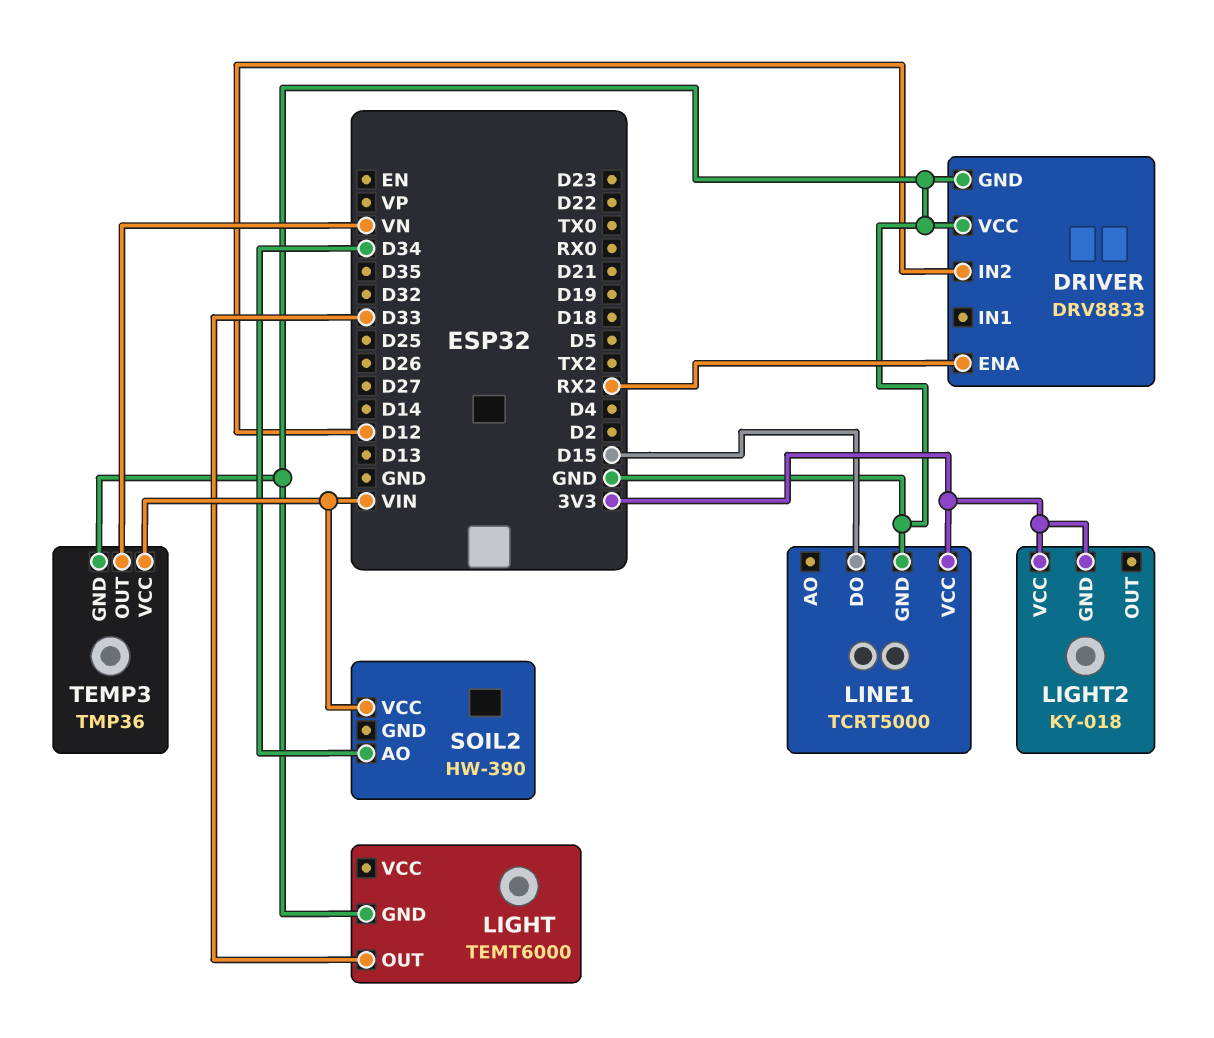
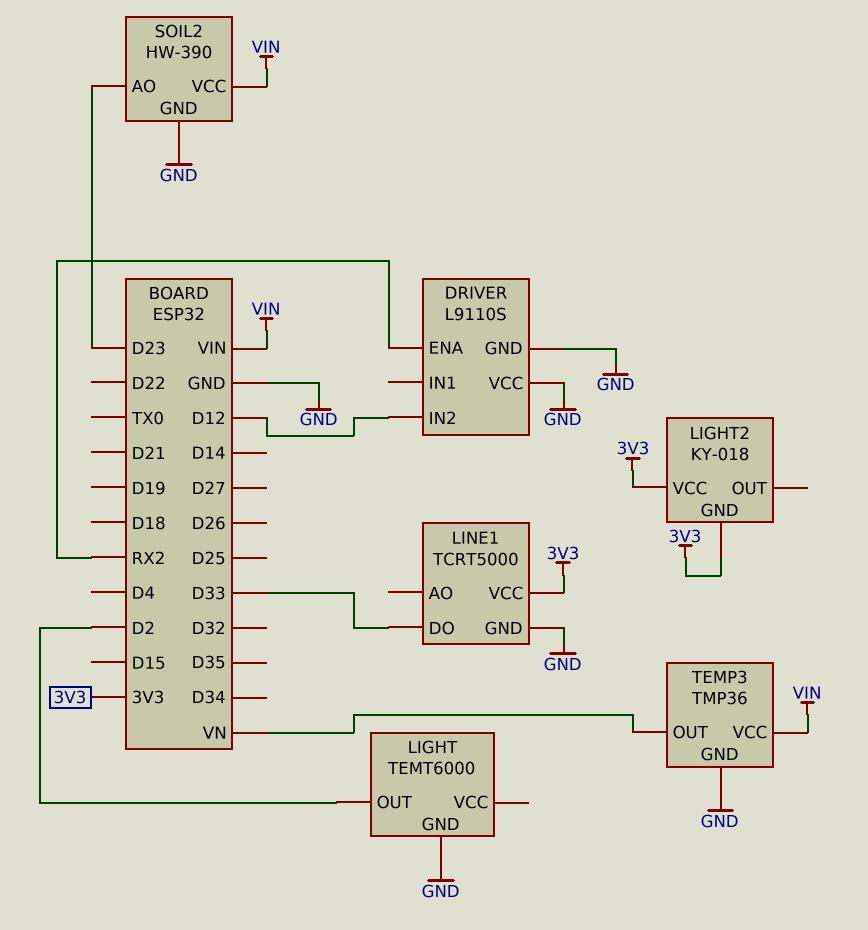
DRIVER: DRV8833 -> L9110S
LIGHT pin OUT: D33 -> D2
LINE1 pin DO: D15 -> D33
SOIL2 pin AO: D34 -> D23
SOIL2 pin GND: none -> GND

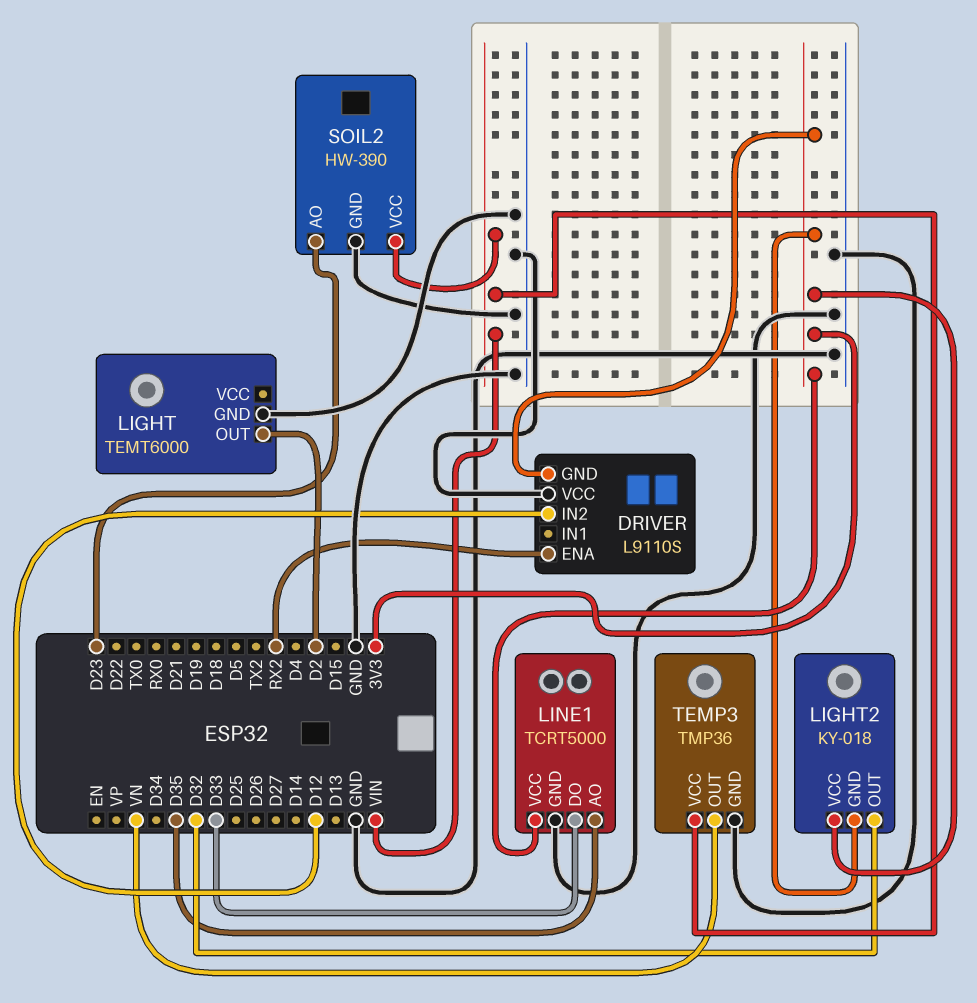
DRIVER pin GND: GND -> 3V3
LIGHT2 pin OUT: none -> D32
LINE1 pin AO: none -> D35

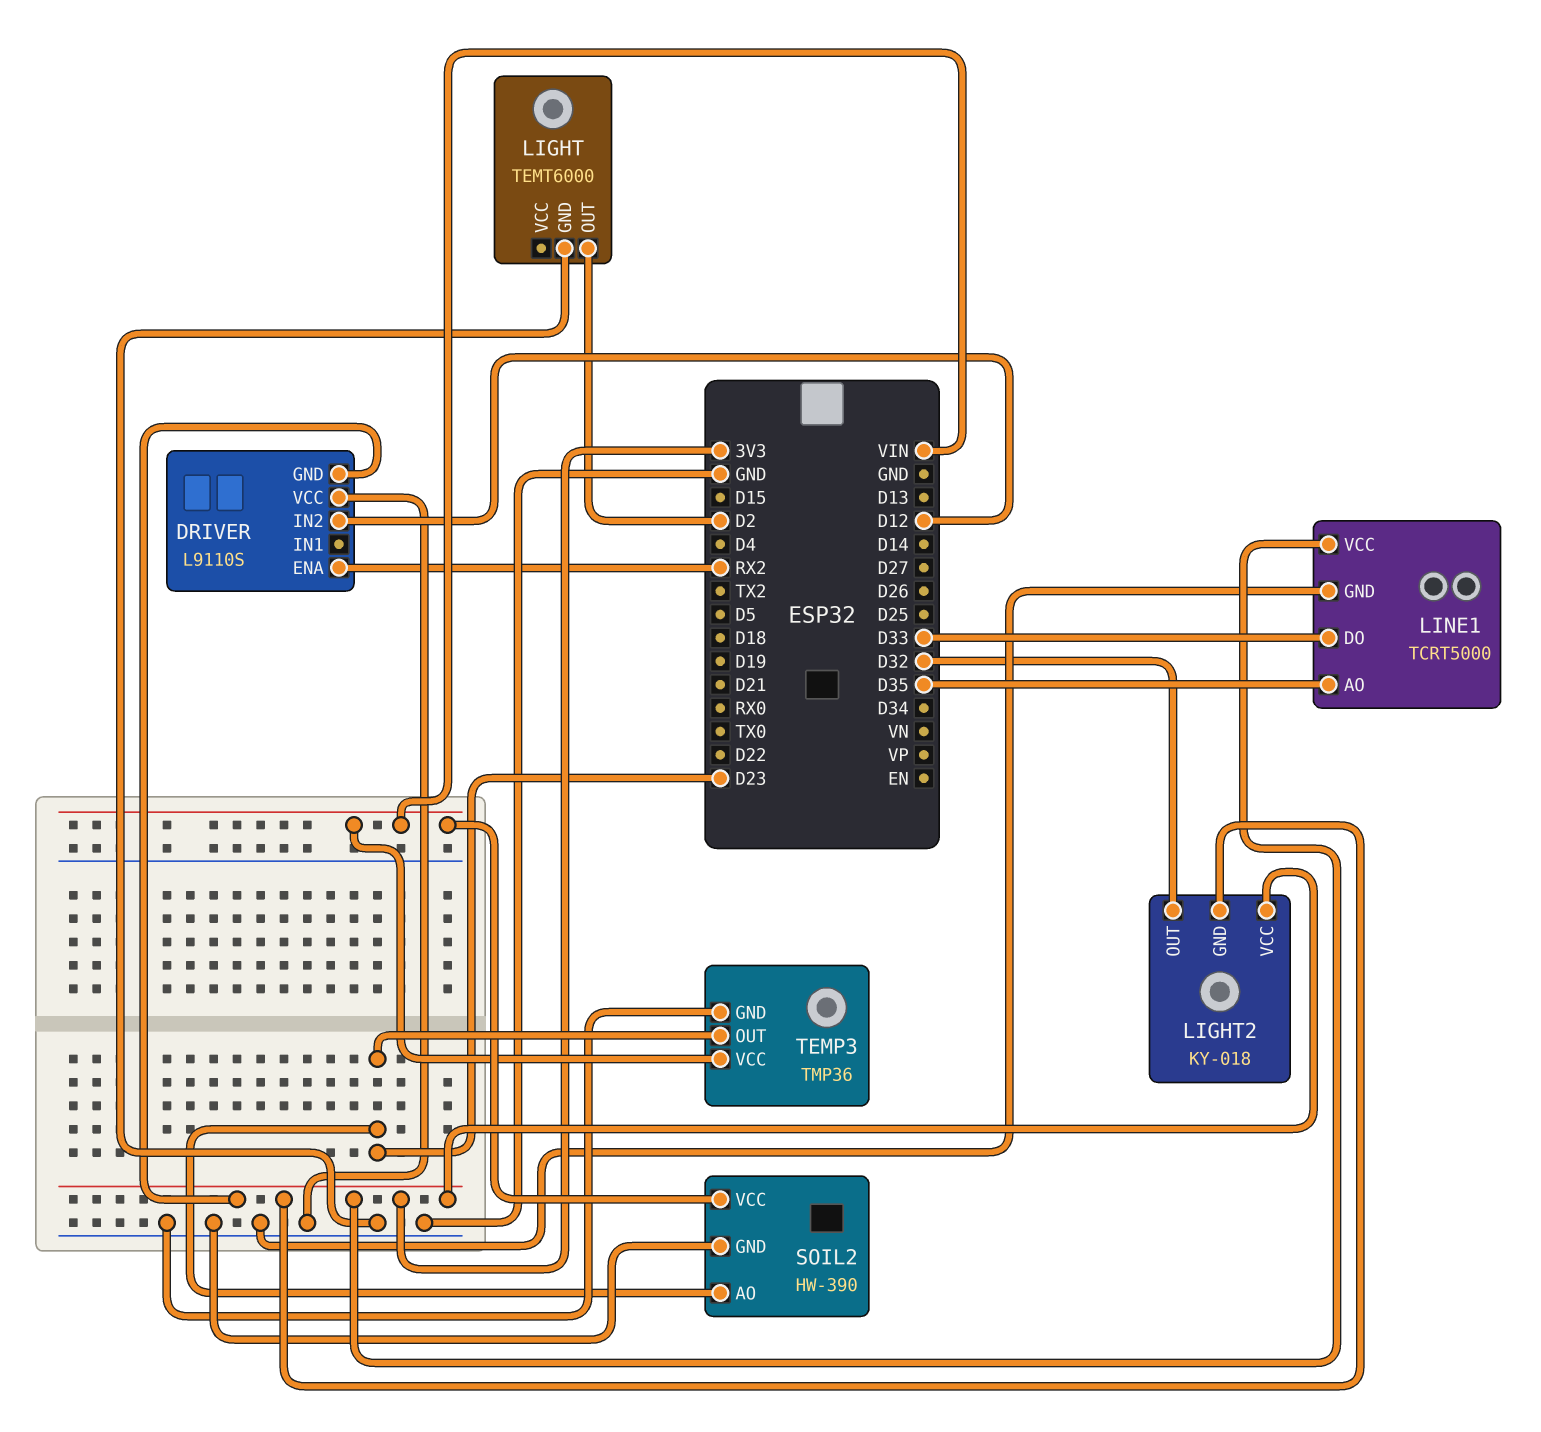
TEMP3 pin OUT: VN -> D23

